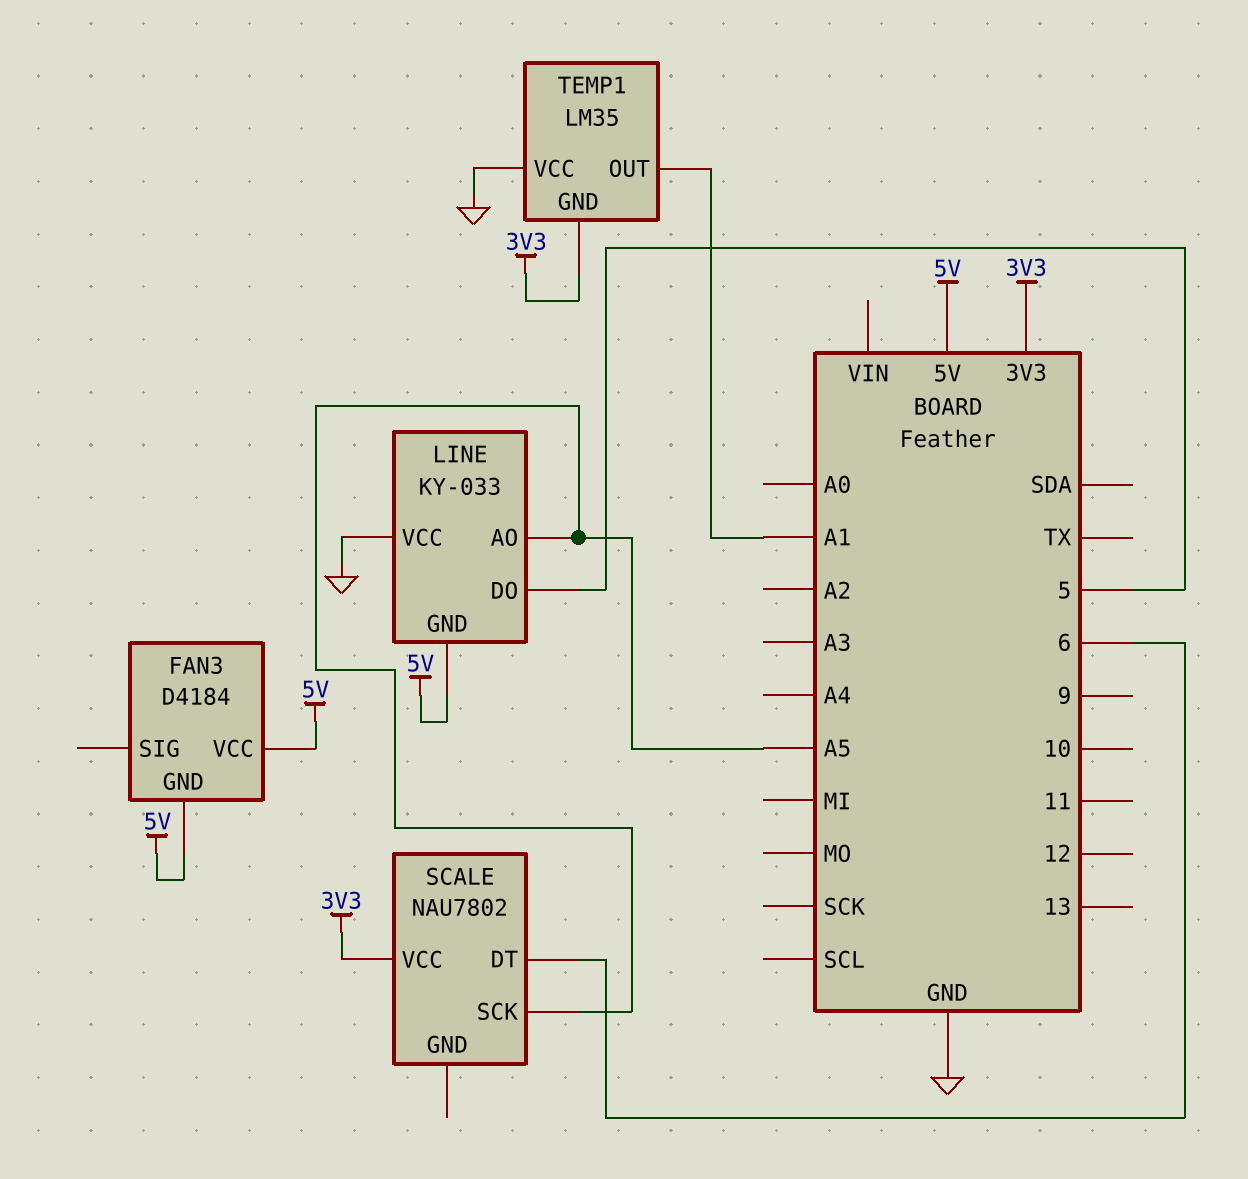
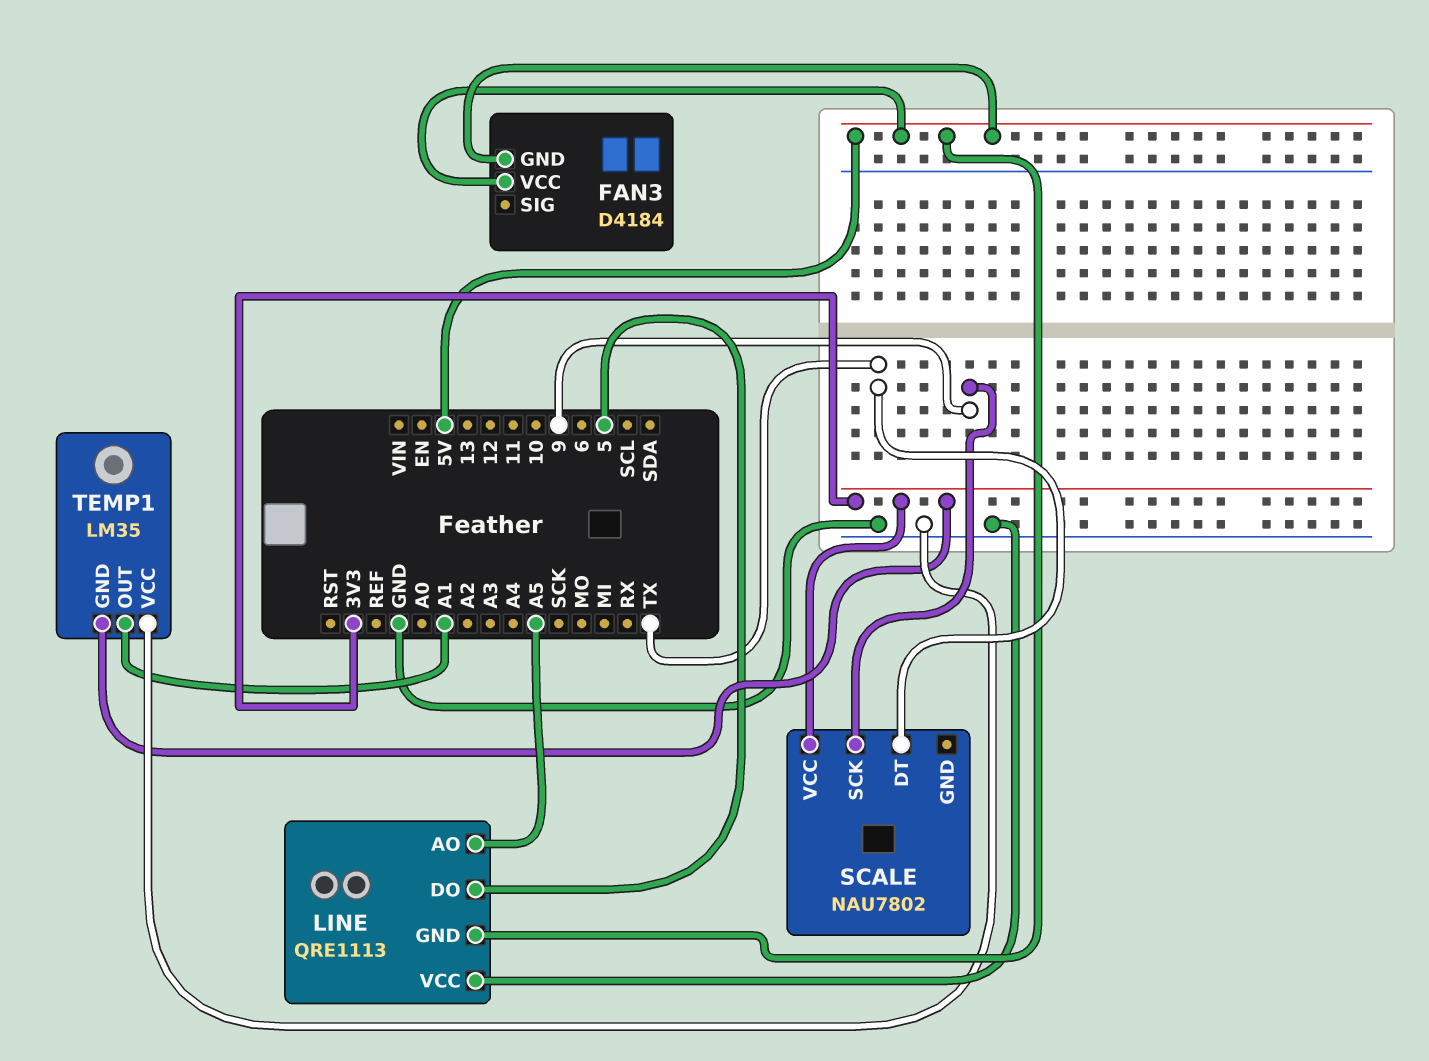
LINE: KY-033 -> QRE1113
SCALE pin DT: 6 -> TX
SCALE pin SCK: A5 -> 9

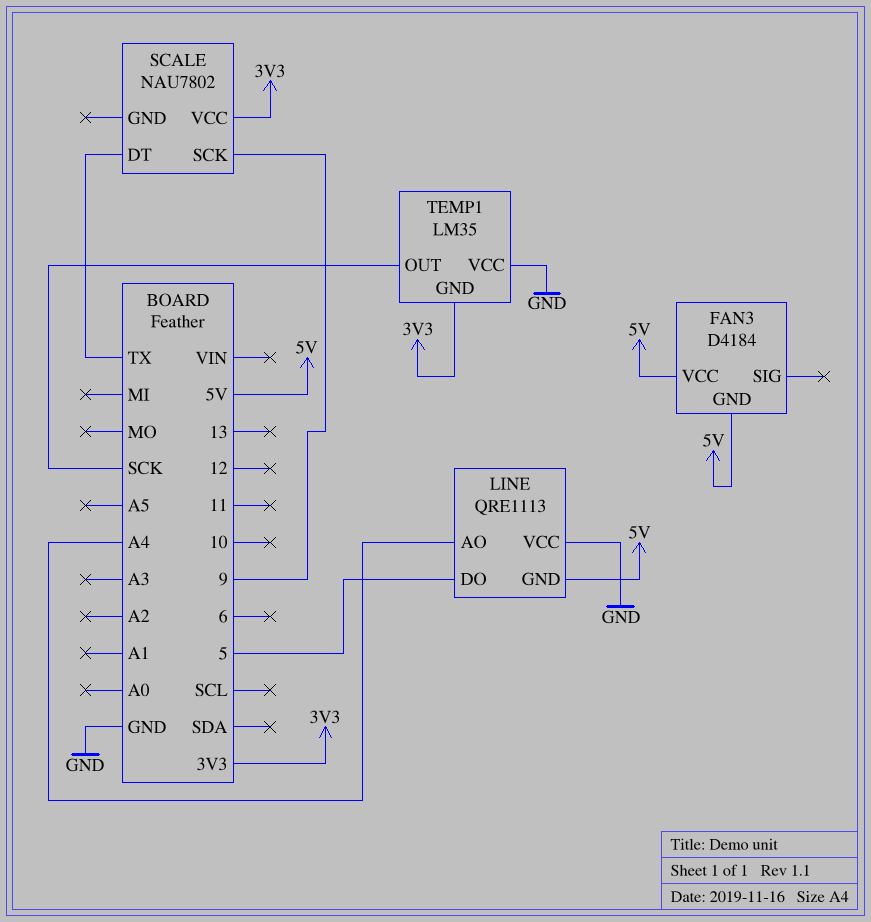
LINE pin AO: A5 -> A4
TEMP1 pin OUT: A1 -> SCK

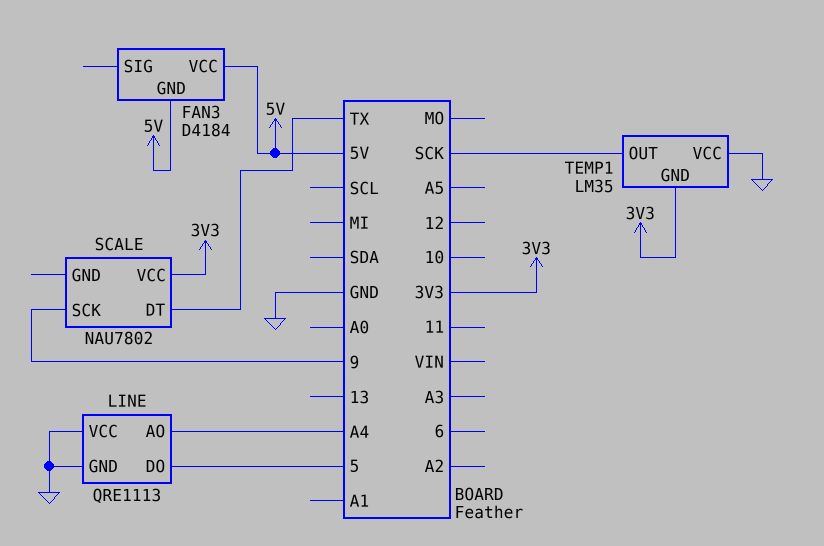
LINE pin GND: 5V -> GND

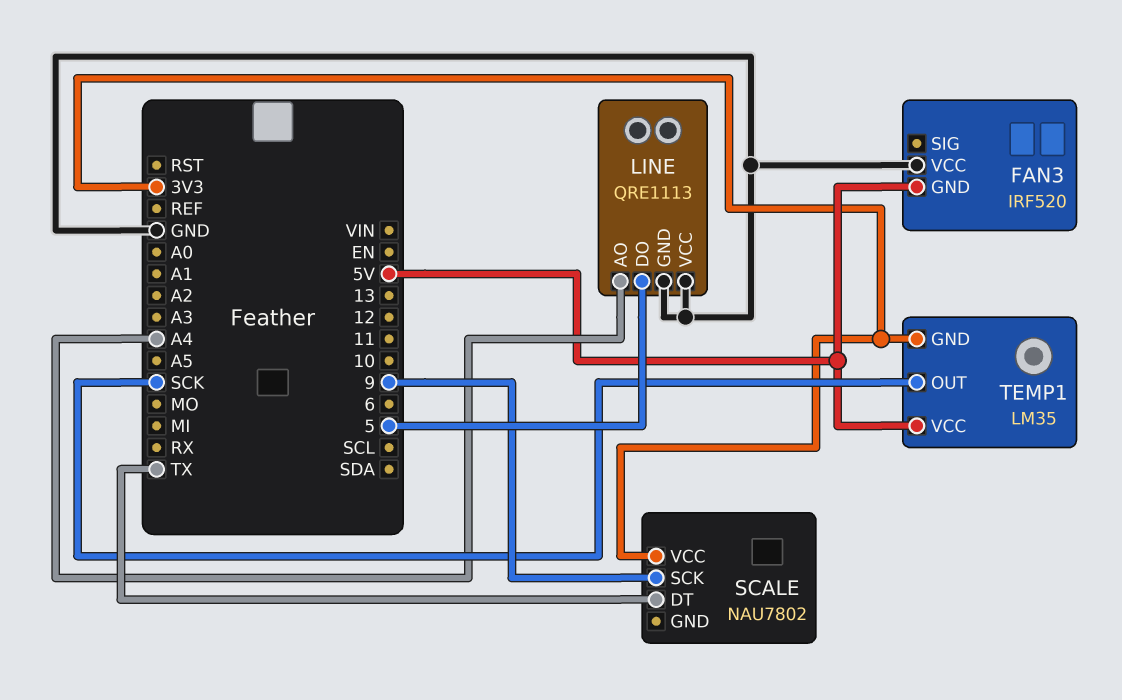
FAN3: D4184 -> IRF520
FAN3 pin VCC: 5V -> GND
TEMP1 pin VCC: GND -> 5V

